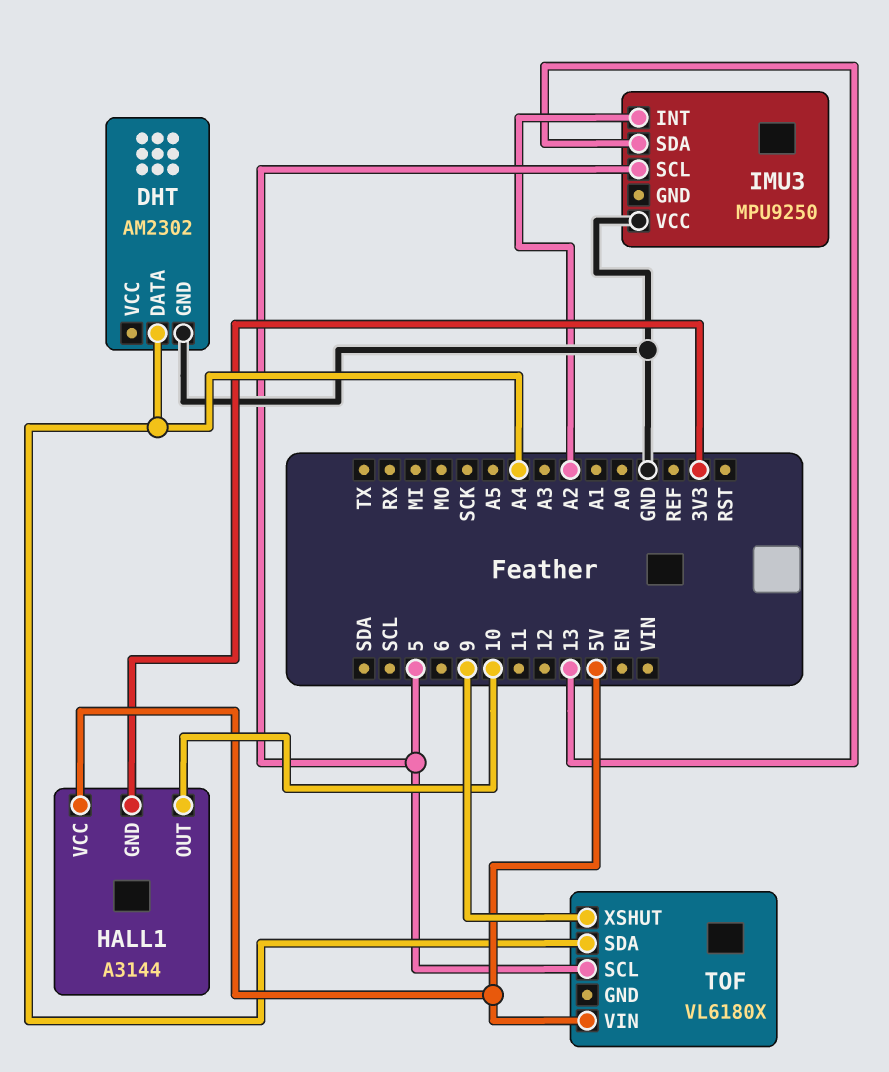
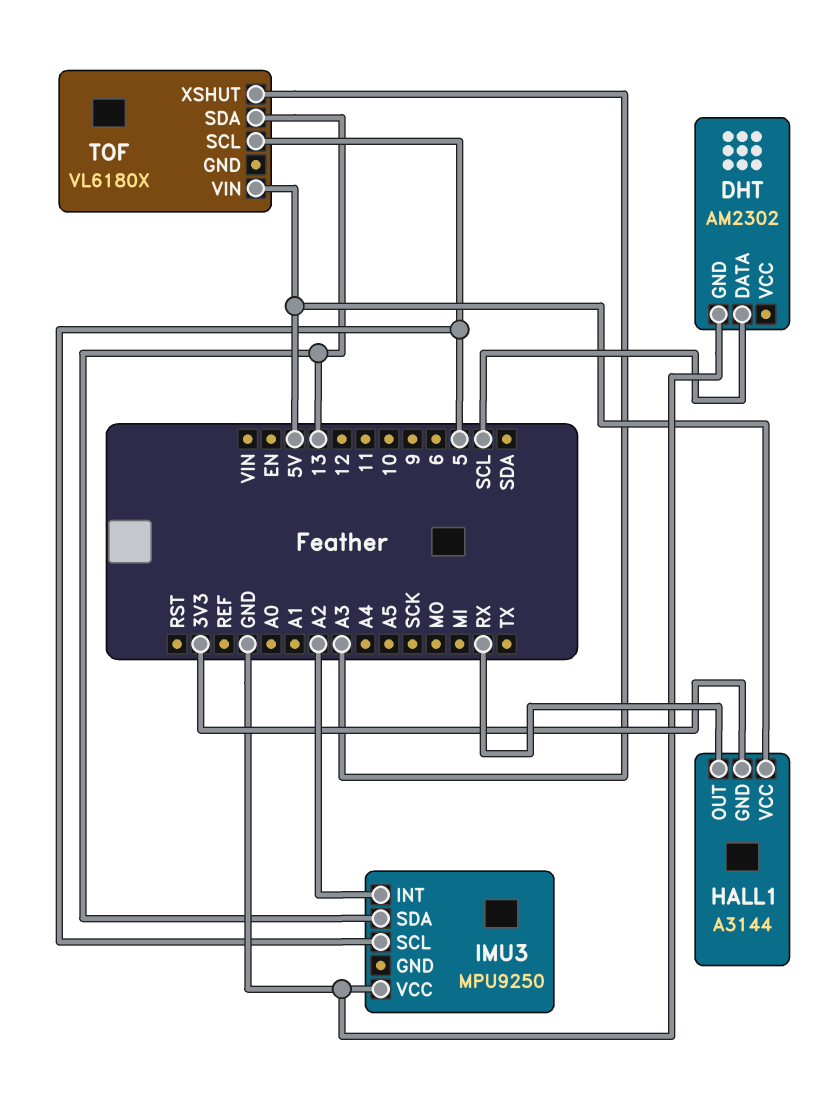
DHT pin DATA: A4 -> SCL
HALL1 pin OUT: 10 -> RX
TOF pin SDA: A4 -> 13
TOF pin XSHUT: 9 -> A3

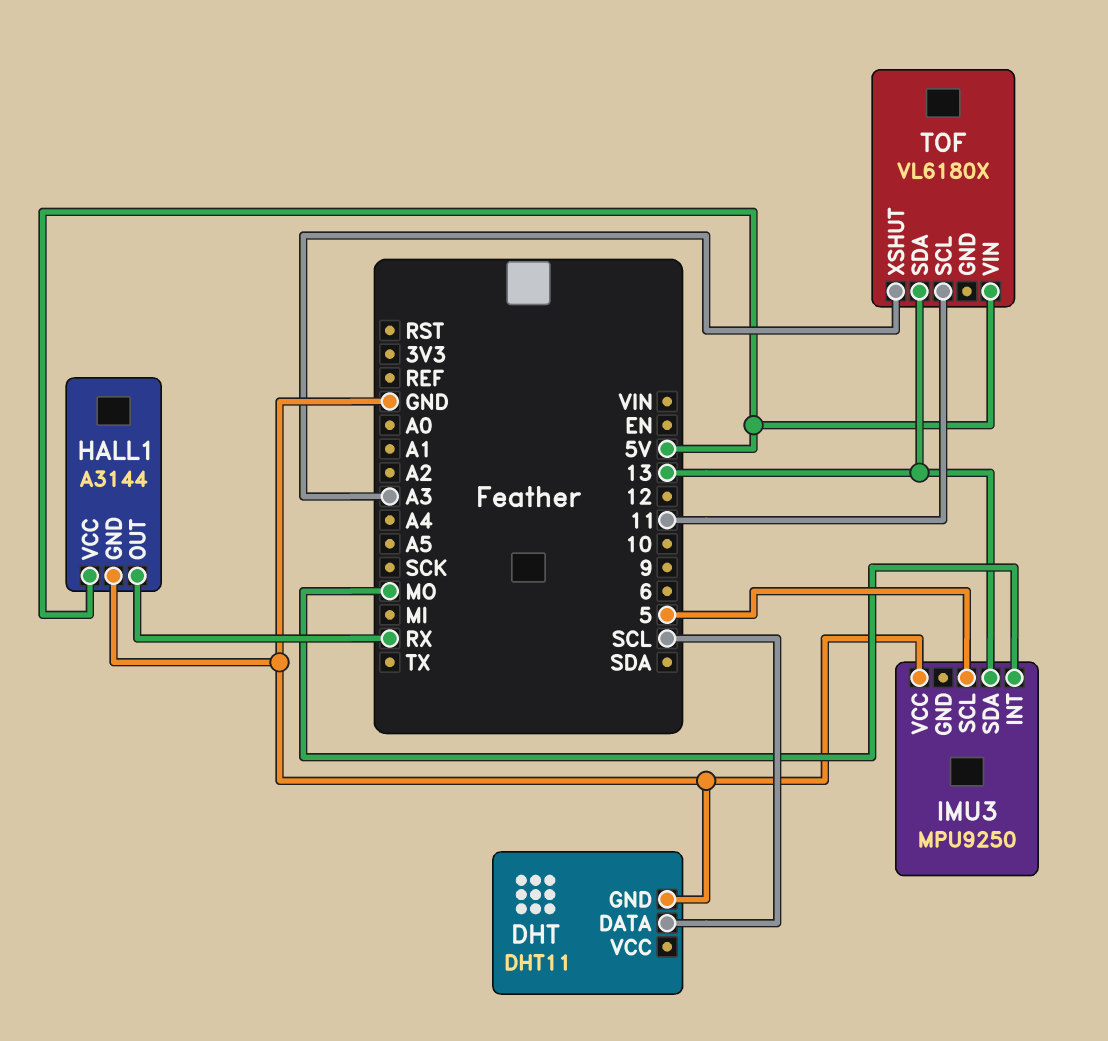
DHT: AM2302 -> DHT11
HALL1 pin GND: 3V3 -> GND
IMU3 pin INT: A2 -> MO
TOF pin SCL: 5 -> 11

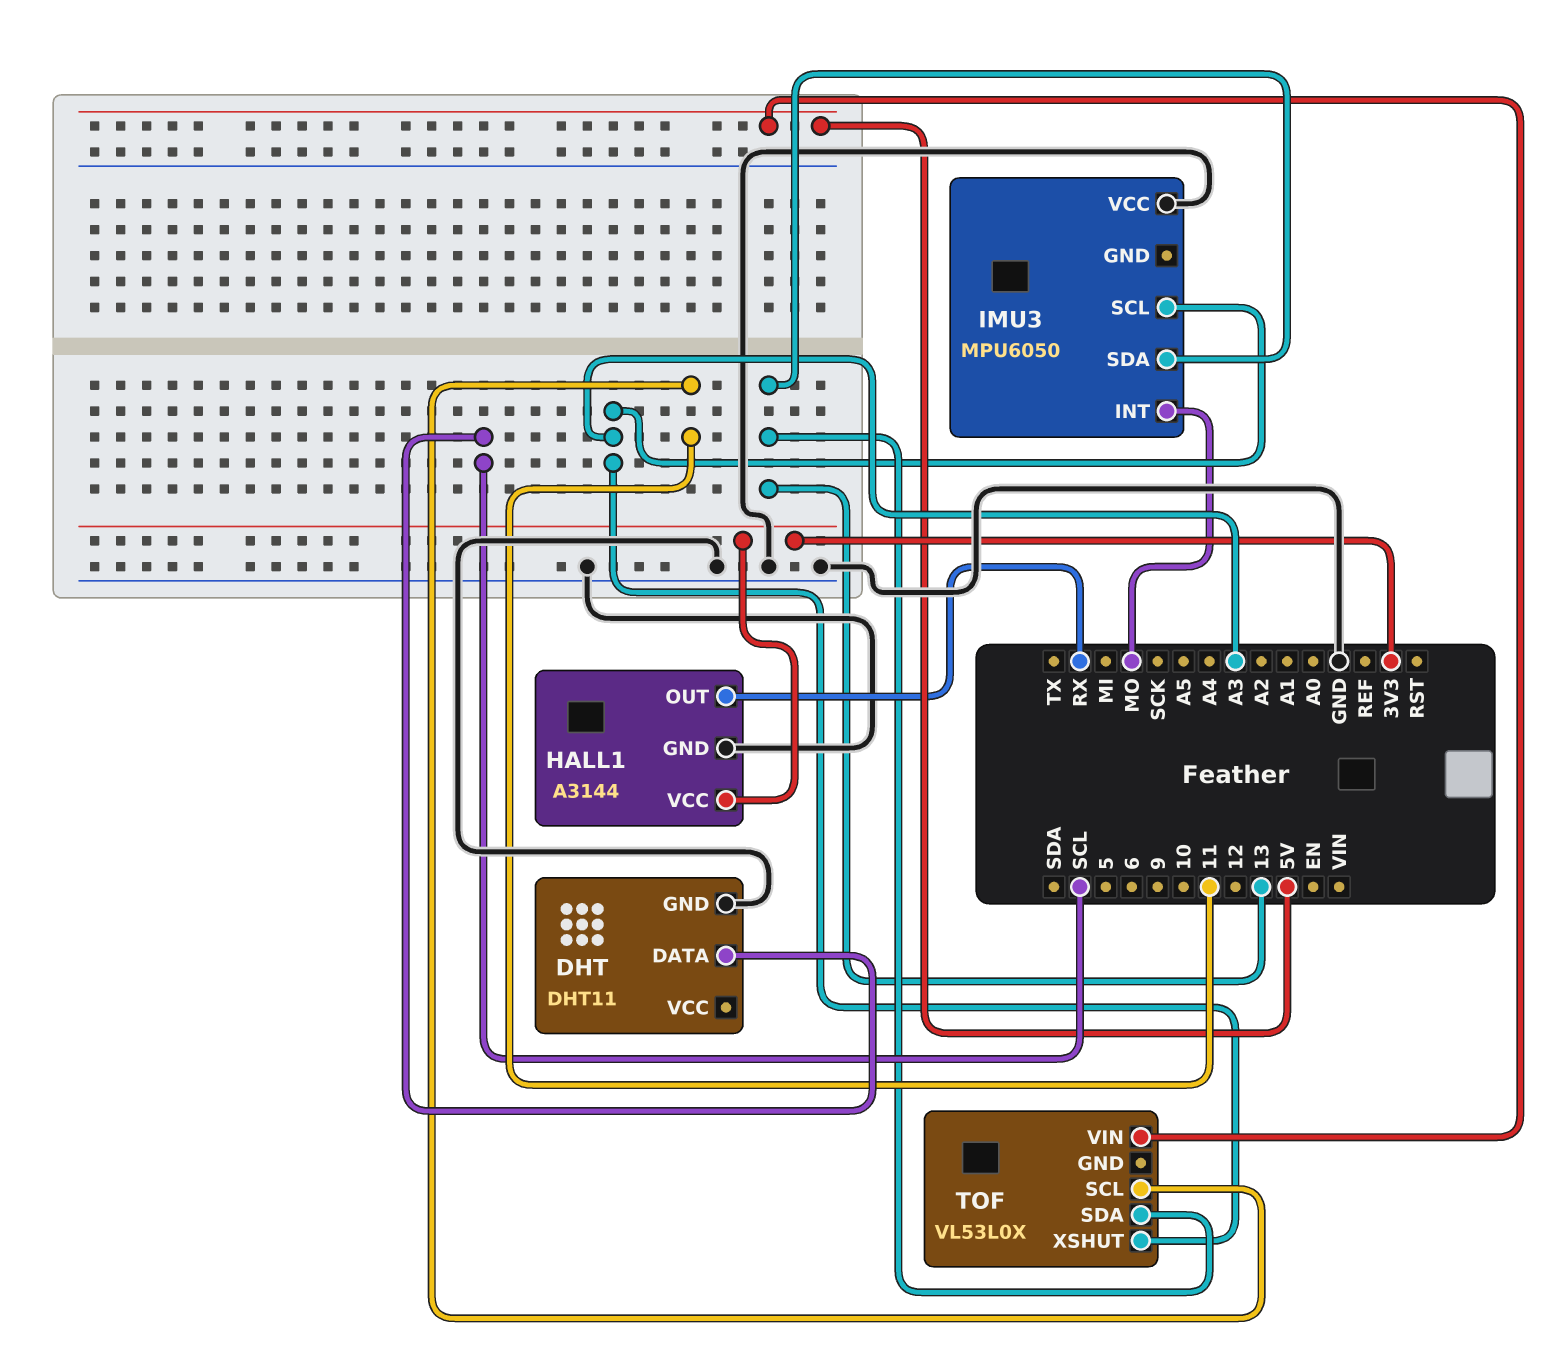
HALL1 pin VCC: 5V -> 3V3
IMU3: MPU9250 -> MPU6050
IMU3 pin SCL: 5 -> A3
TOF: VL6180X -> VL53L0X

